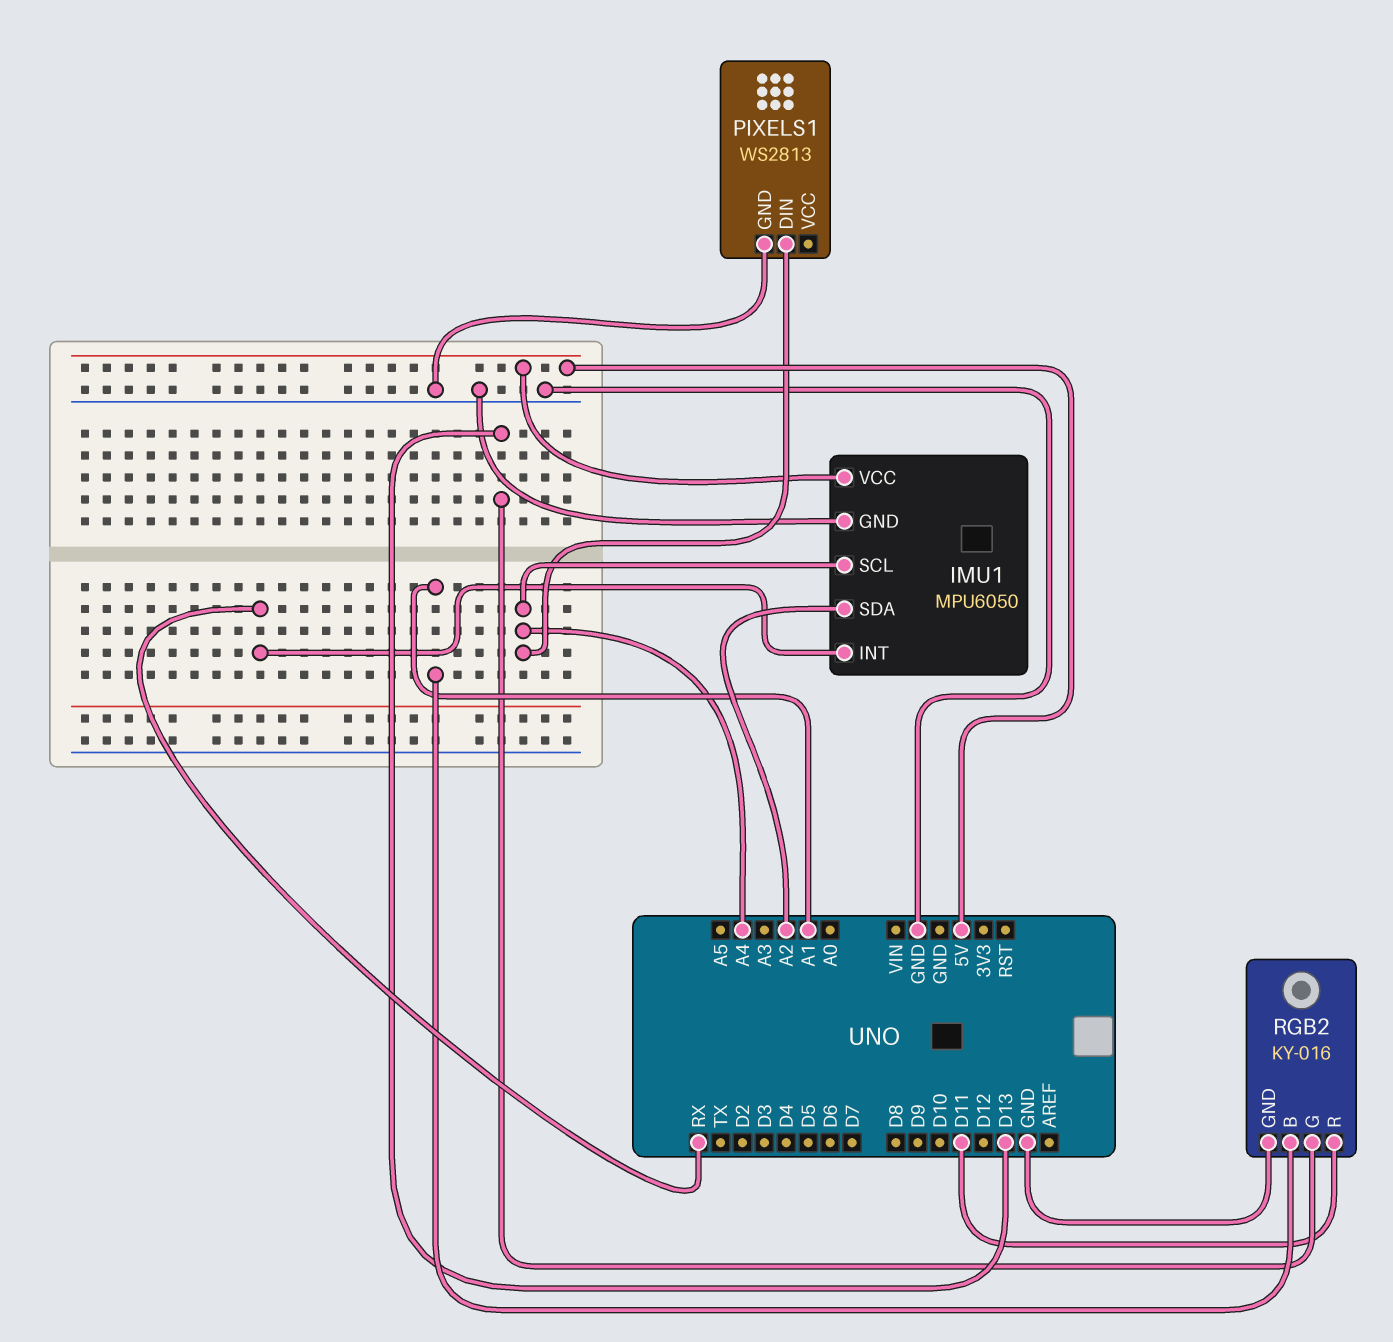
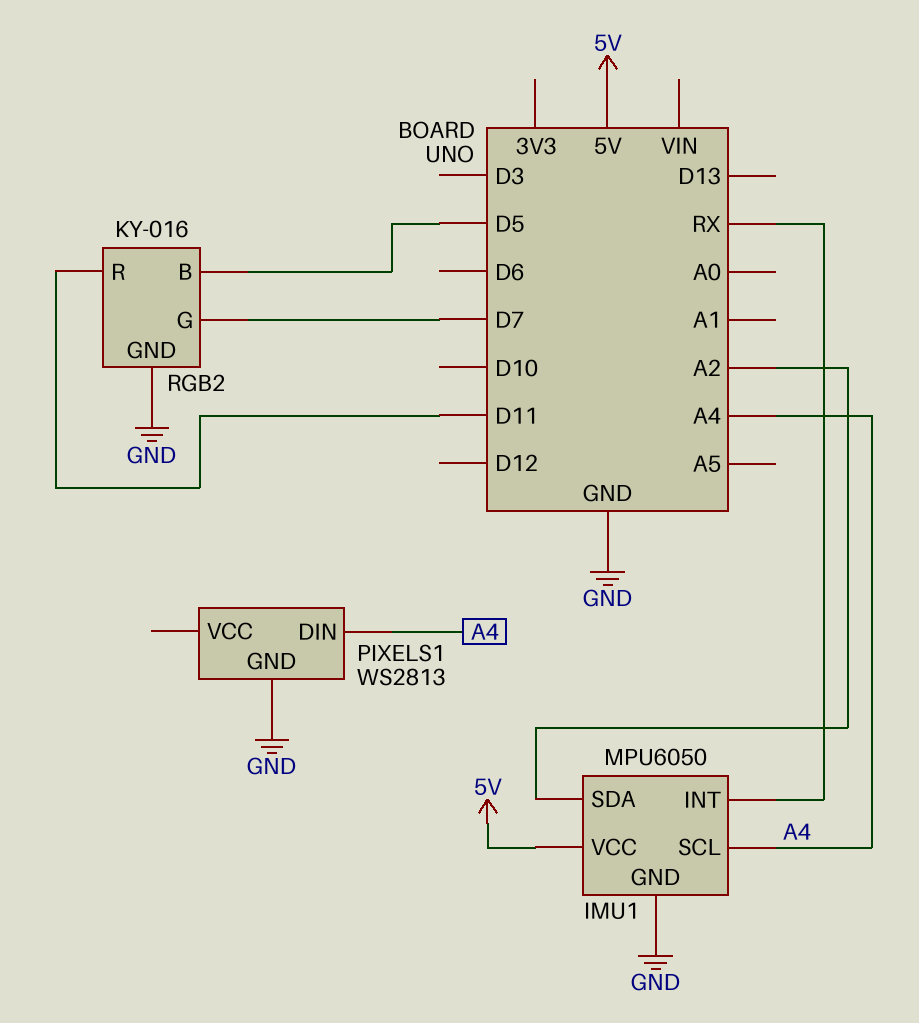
RGB2 pin B: A1 -> D5
RGB2 pin G: D13 -> D7

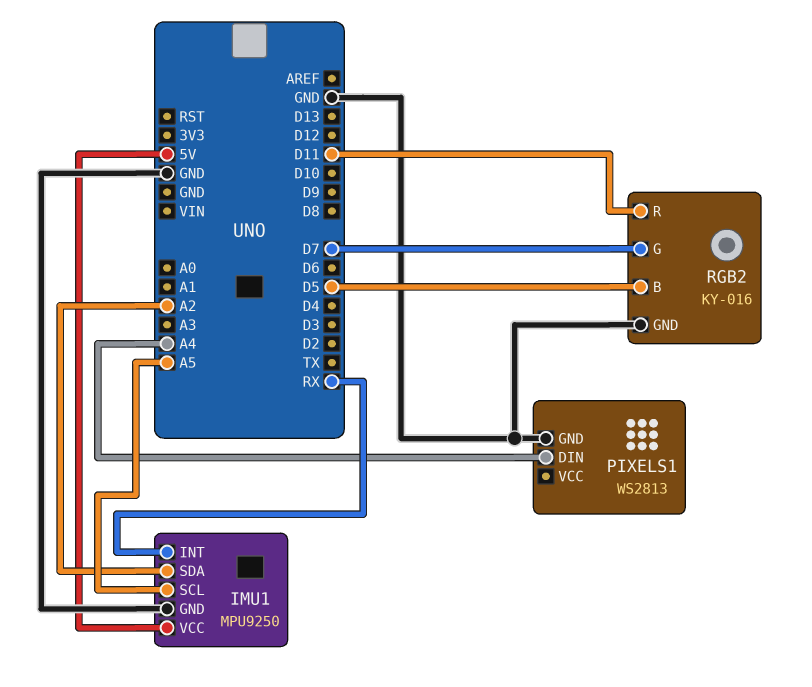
IMU1: MPU6050 -> MPU9250
IMU1 pin SCL: A4 -> A5

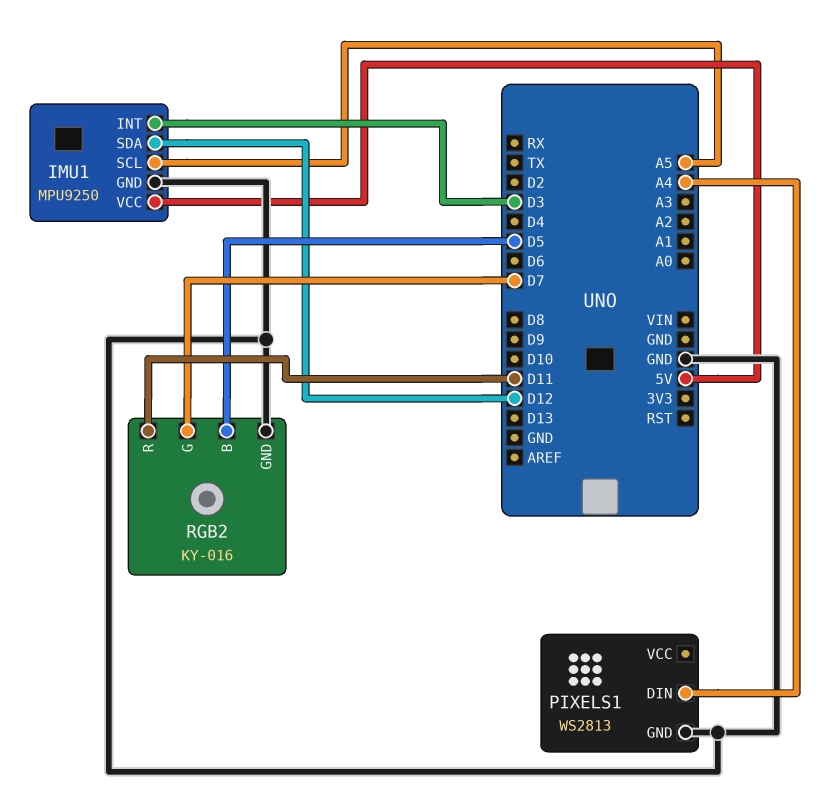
IMU1 pin INT: RX -> D3
IMU1 pin SDA: A2 -> D12

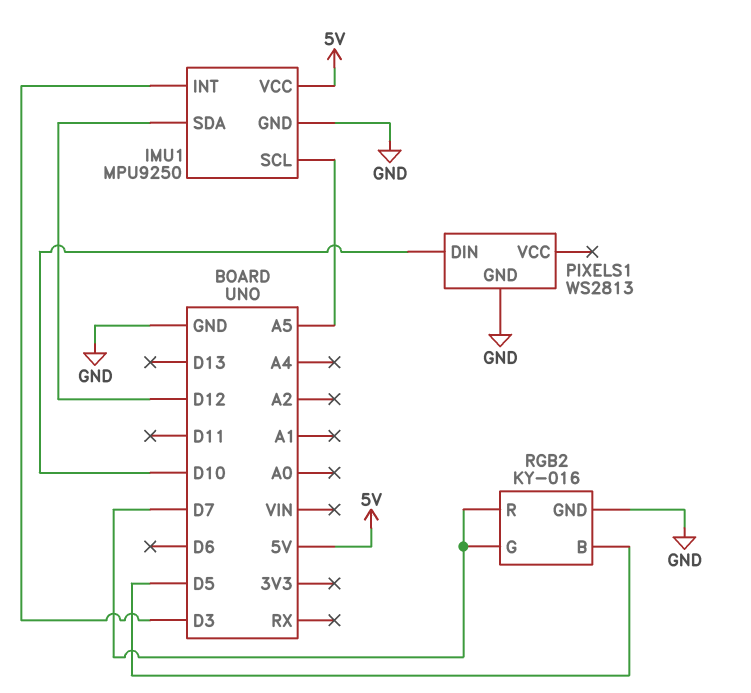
PIXELS1 pin DIN: A4 -> D10
RGB2 pin R: D11 -> D7

